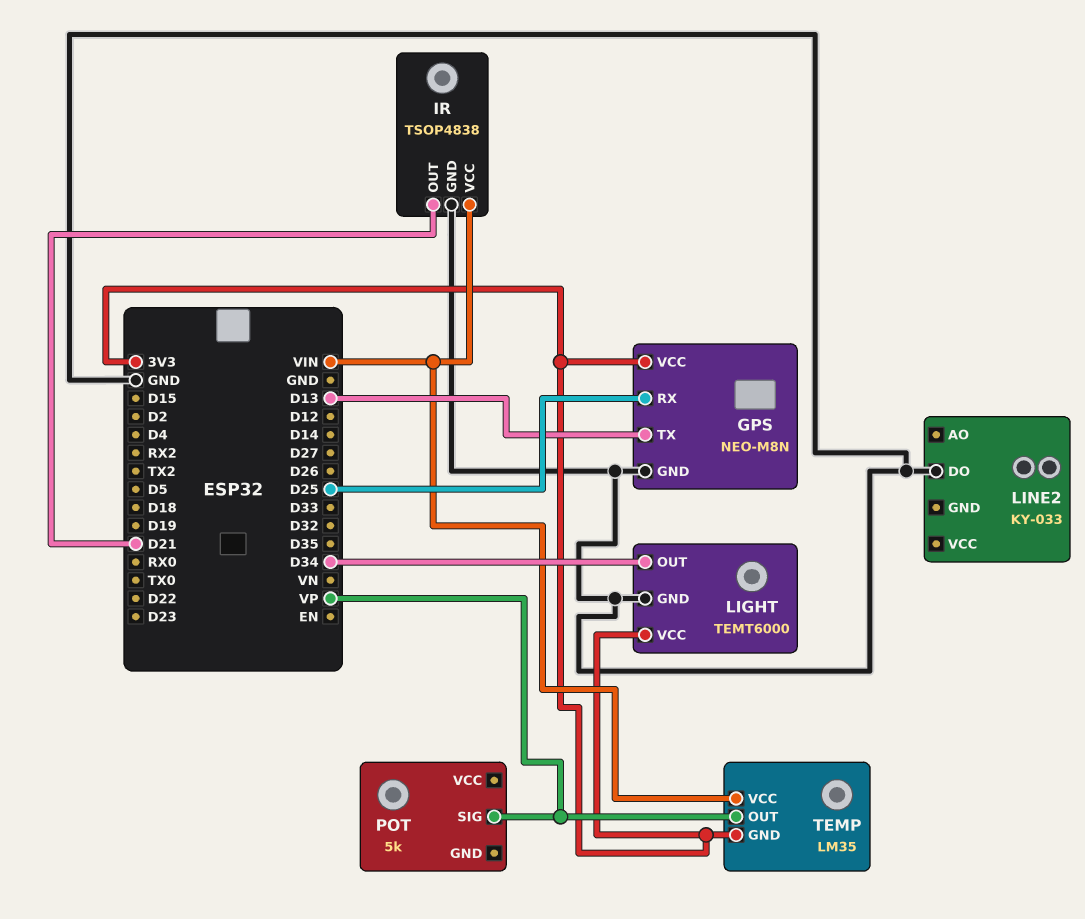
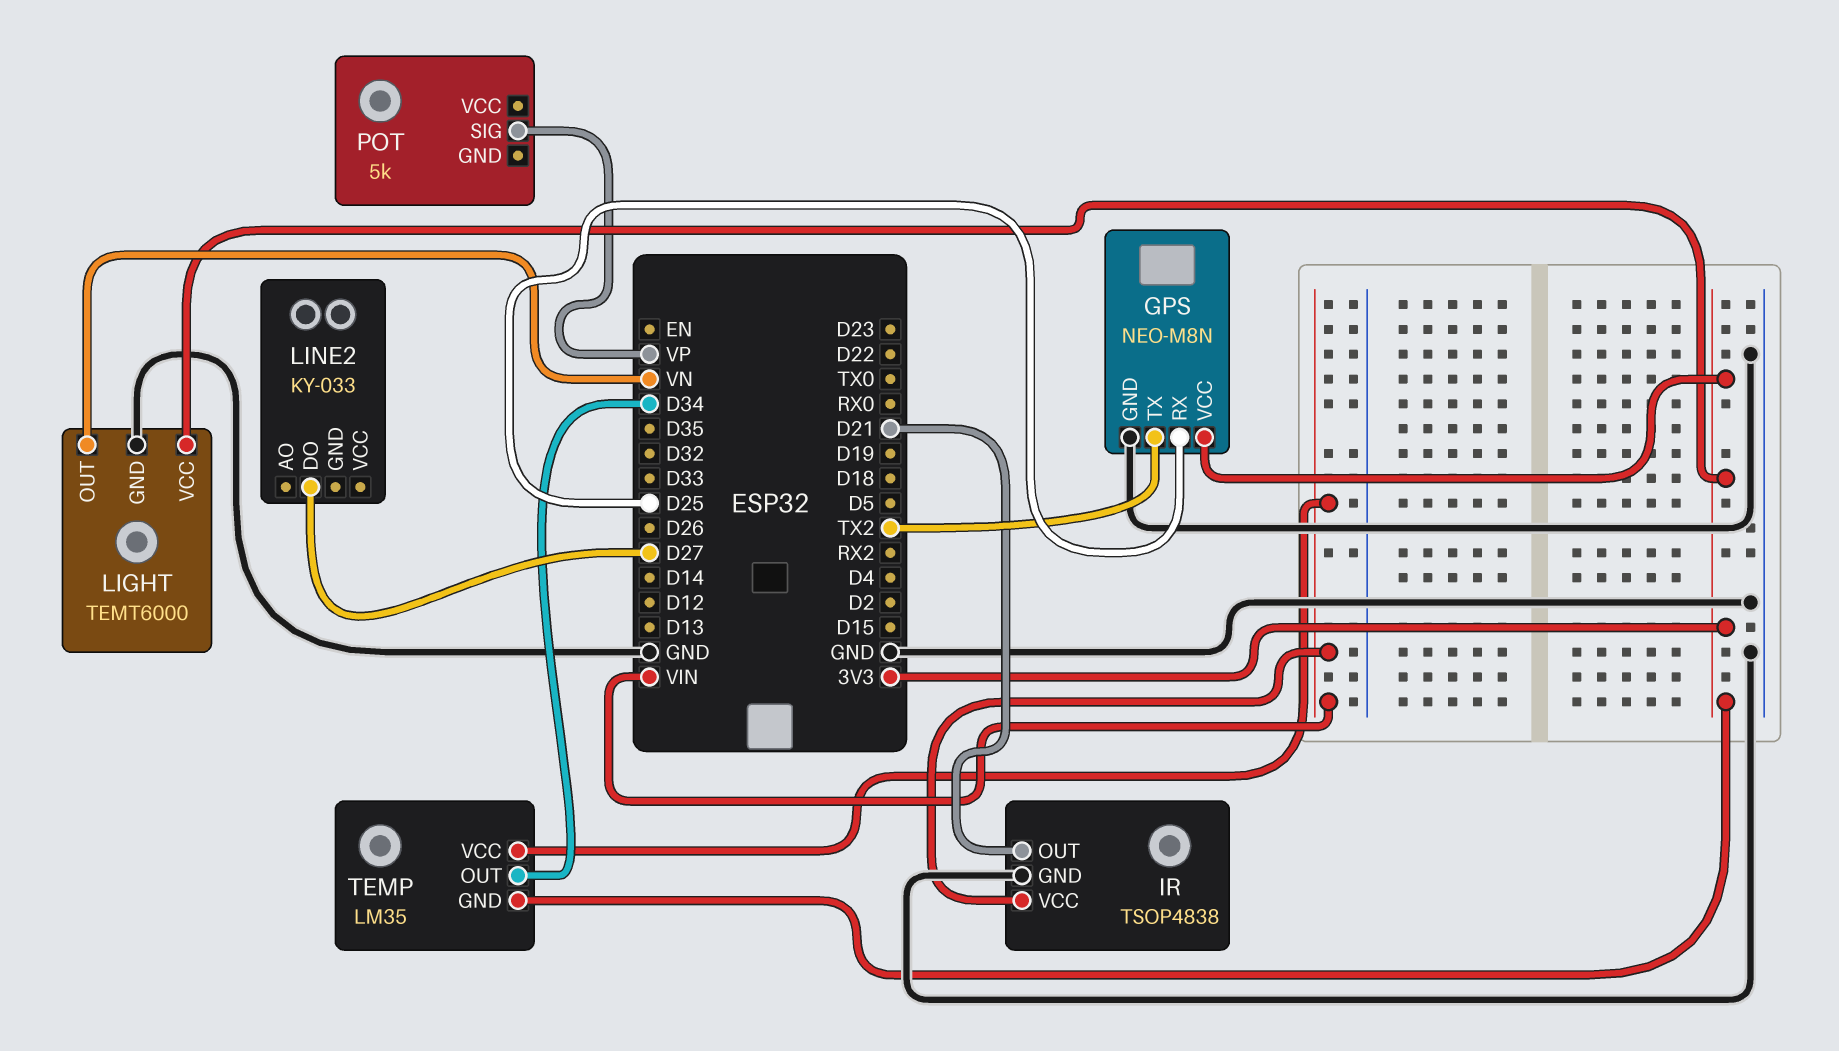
GPS pin TX: D13 -> TX2
LIGHT pin OUT: D34 -> VN
LINE2 pin DO: GND -> D27
TEMP pin OUT: VP -> D34

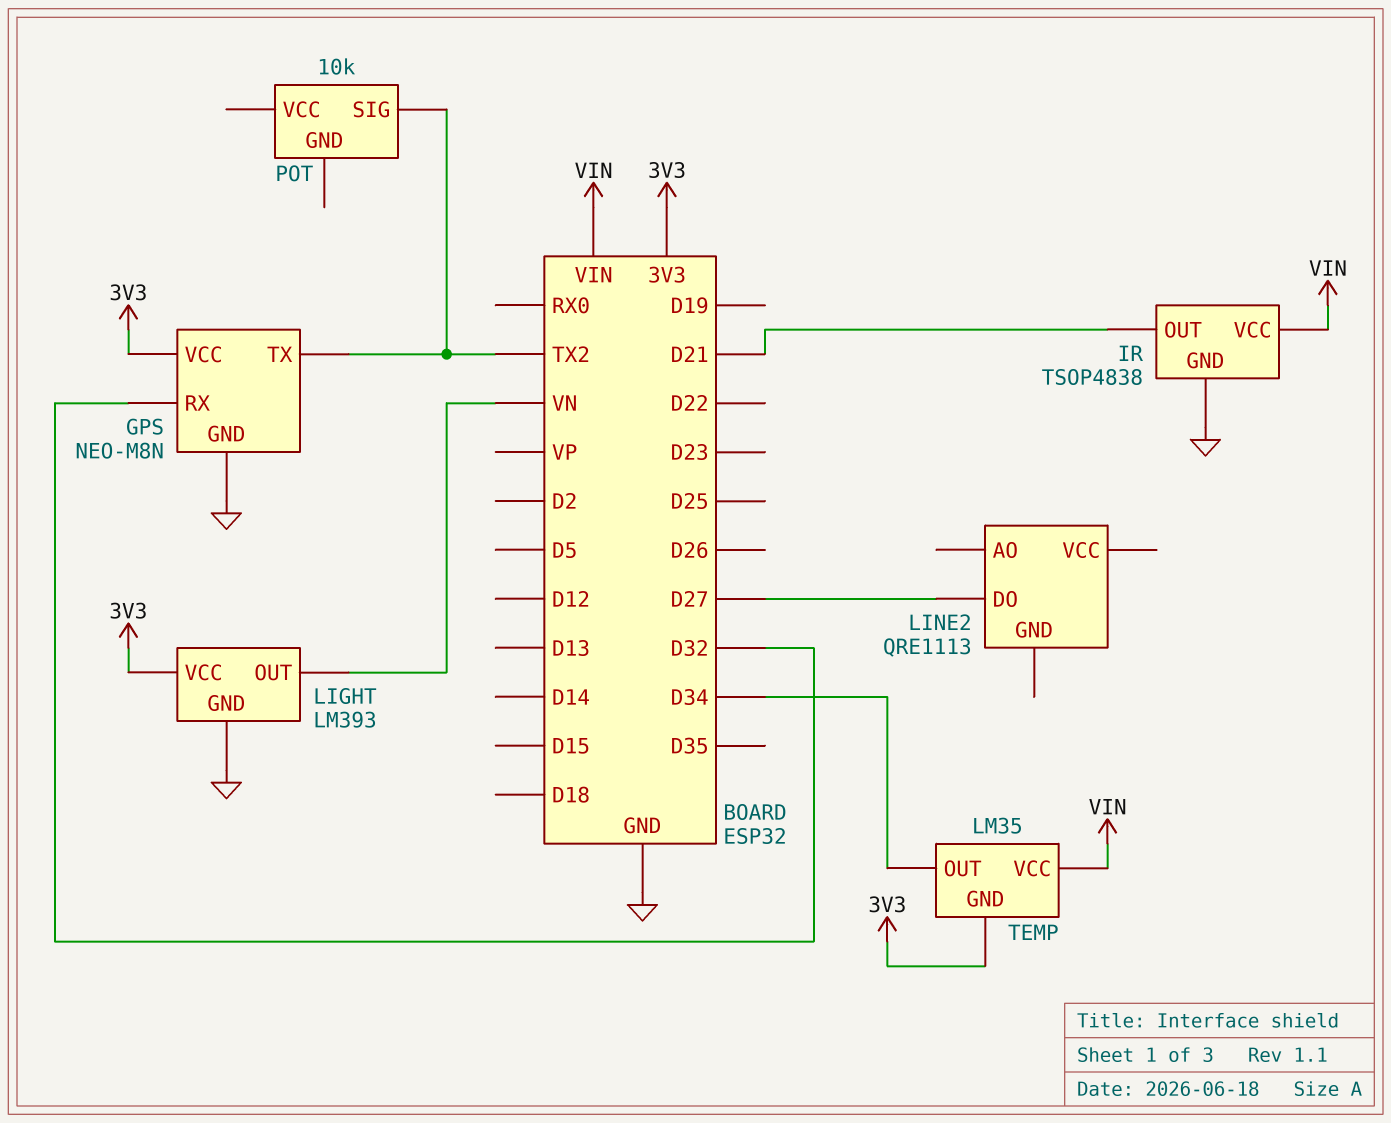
GPS pin RX: D25 -> D32
LIGHT: TEMT6000 -> LM393
LINE2: KY-033 -> QRE1113
POT: 5k -> 10k
POT pin SIG: VP -> TX2

